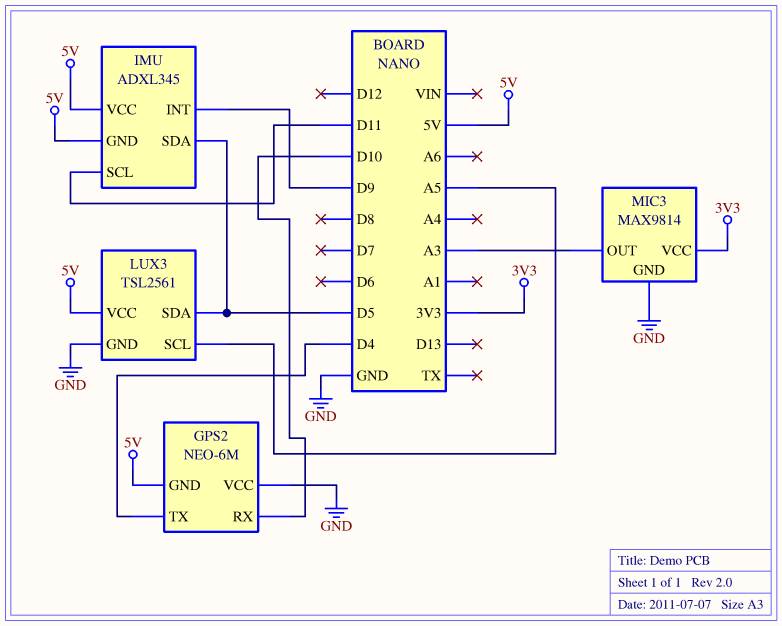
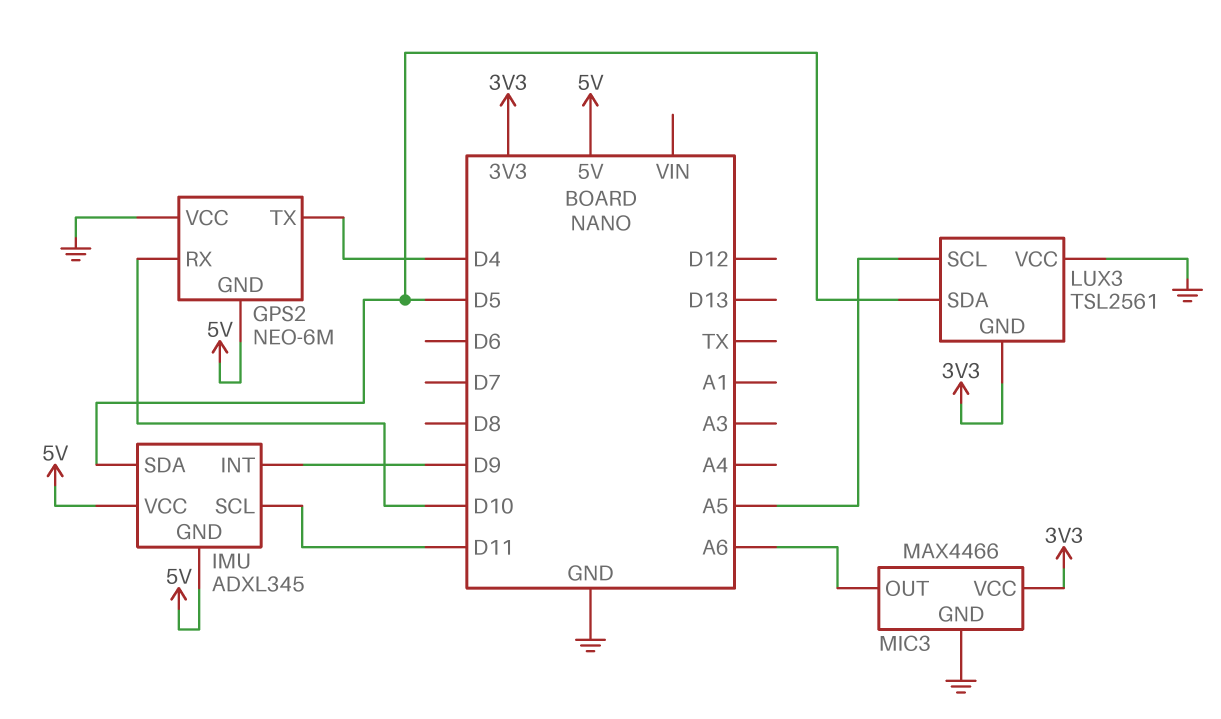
LUX3 pin GND: GND -> 3V3
LUX3 pin VCC: 5V -> GND
MIC3: MAX9814 -> MAX4466
MIC3 pin OUT: A3 -> A6

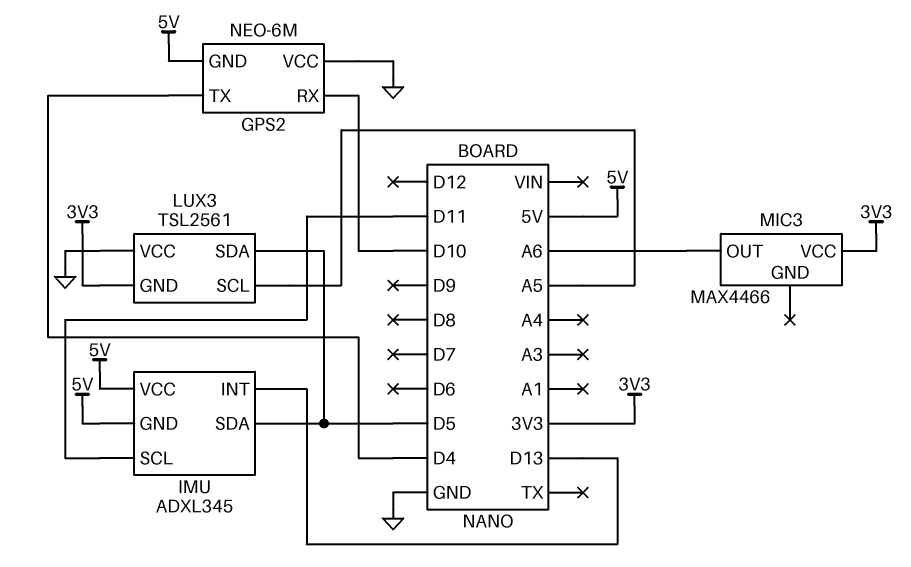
IMU pin INT: D9 -> D13
MIC3 pin GND: GND -> none

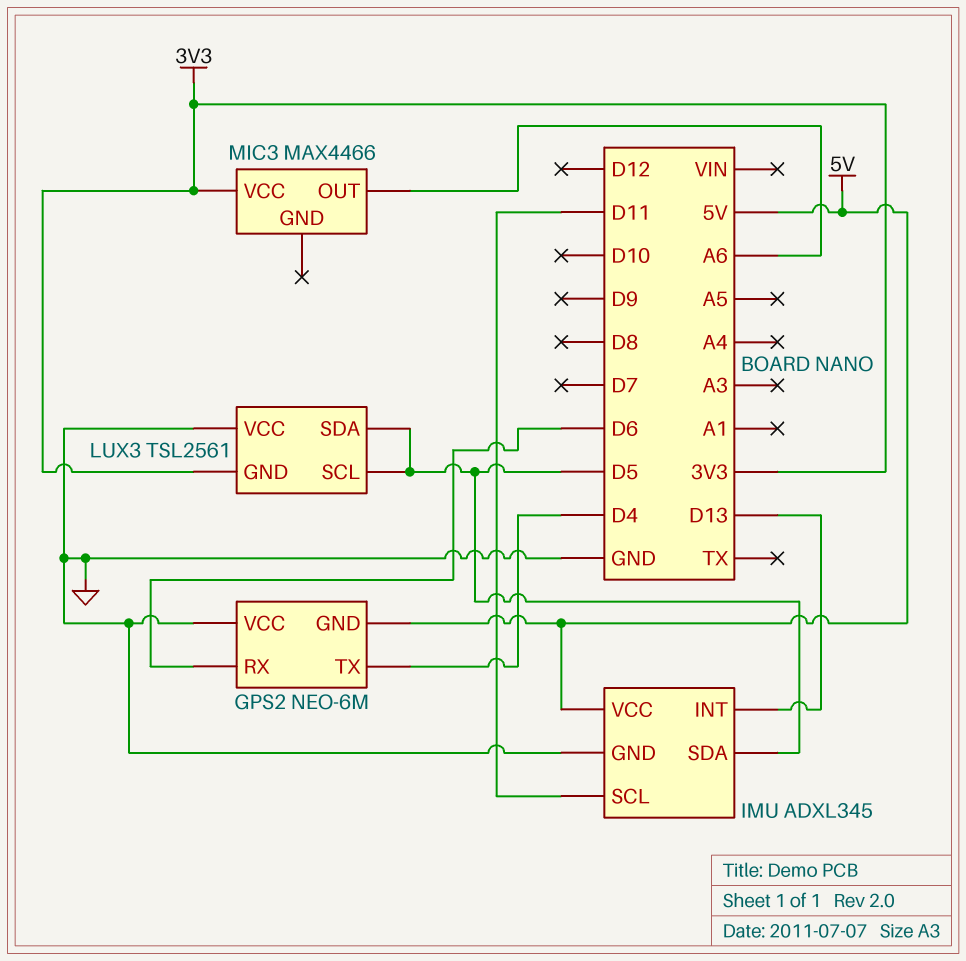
GPS2 pin RX: D10 -> D6
IMU pin GND: 5V -> GND
LUX3 pin SCL: A5 -> D5

